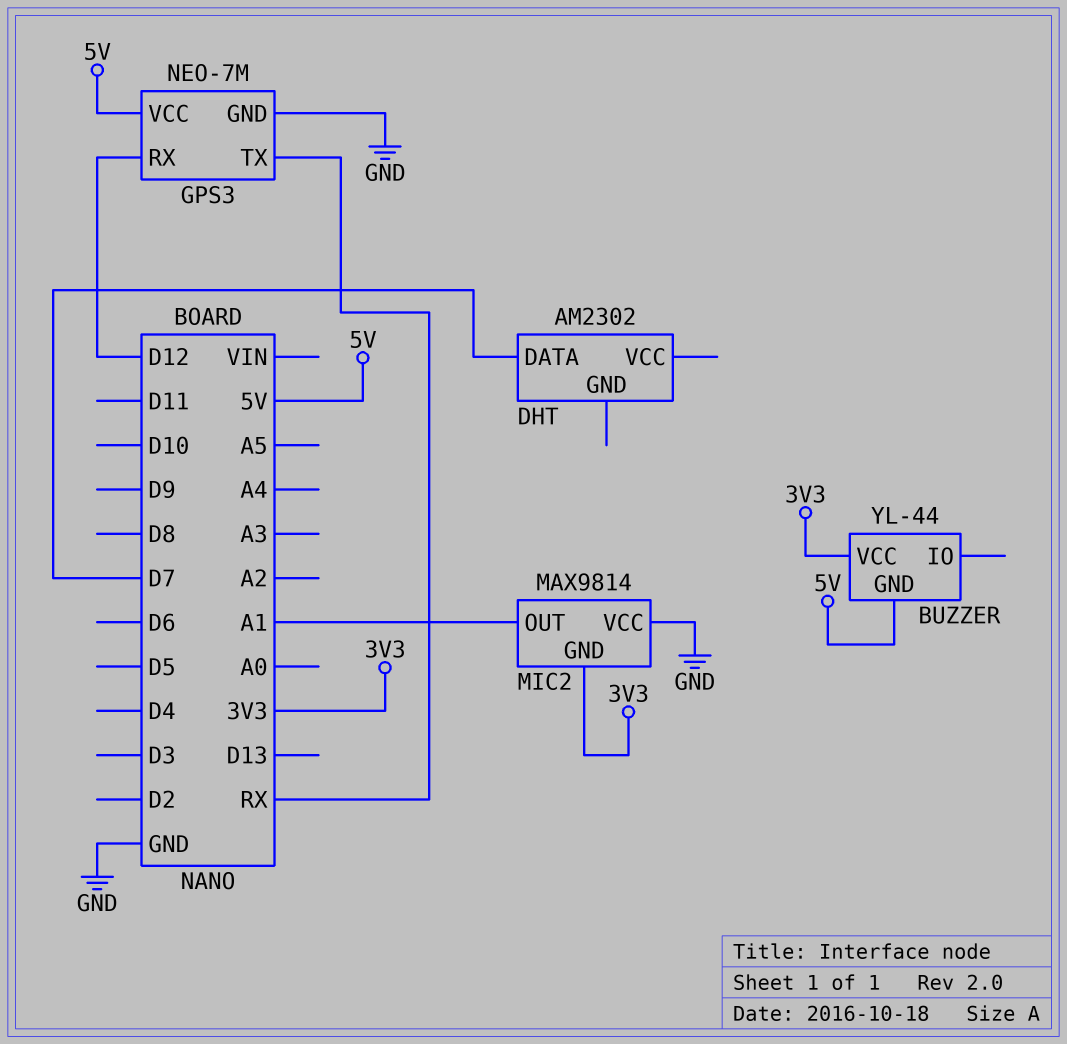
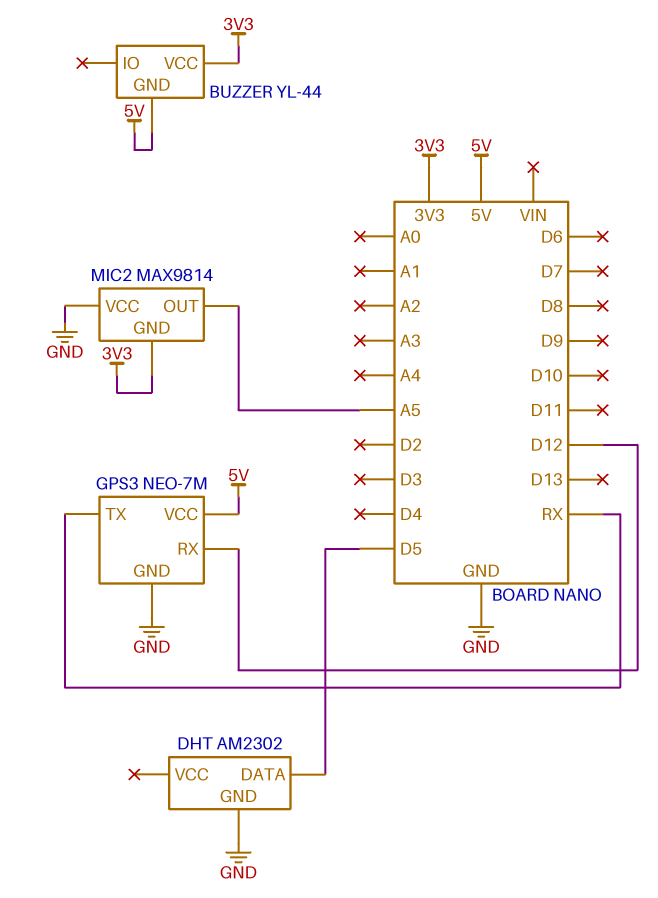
DHT pin DATA: D7 -> D5
DHT pin GND: none -> GND
MIC2 pin OUT: A1 -> A5

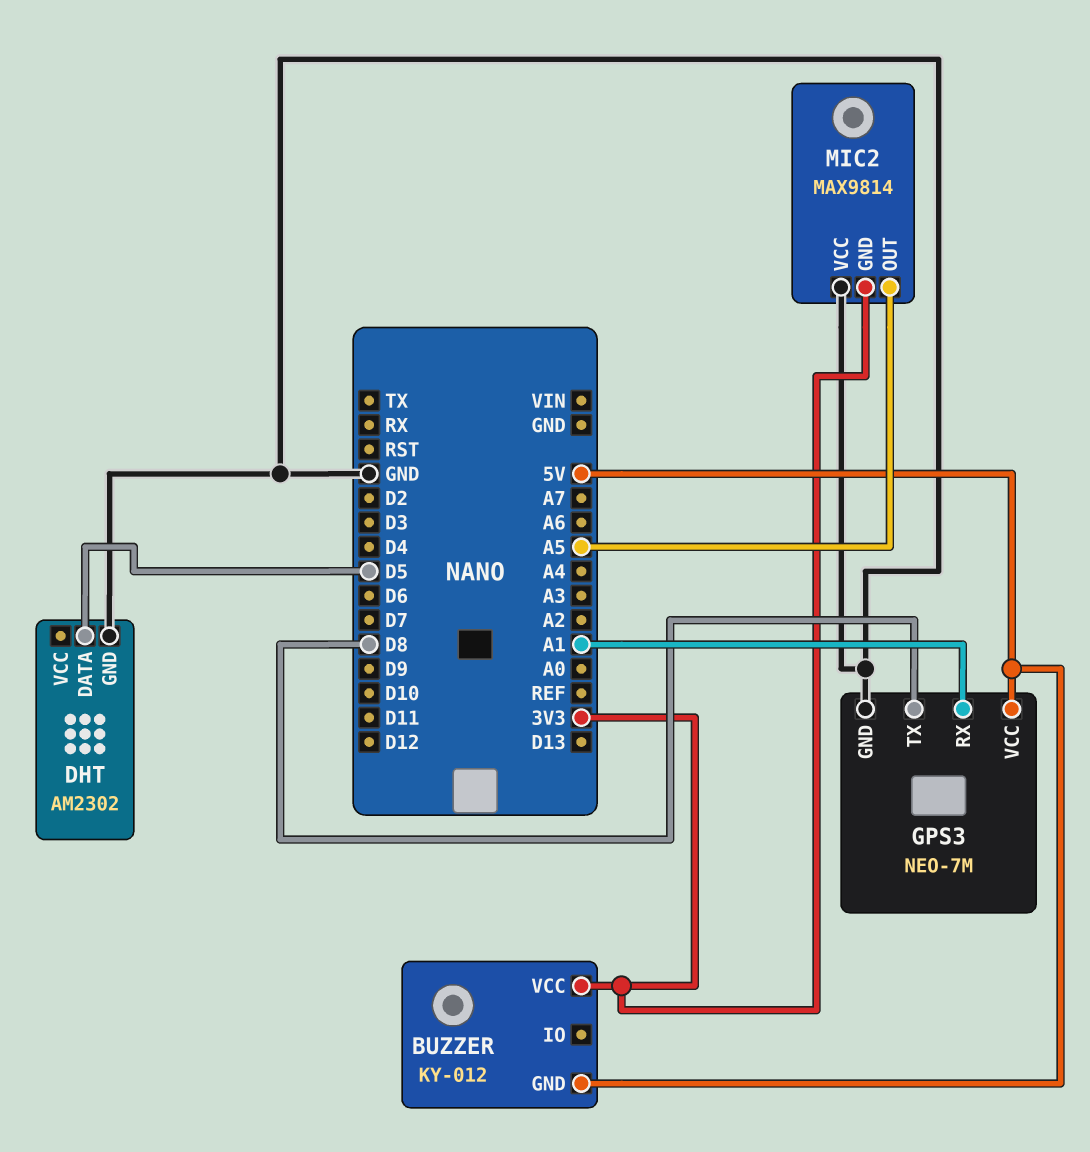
BUZZER: YL-44 -> KY-012
GPS3 pin RX: D12 -> A1
GPS3 pin TX: RX -> D8

